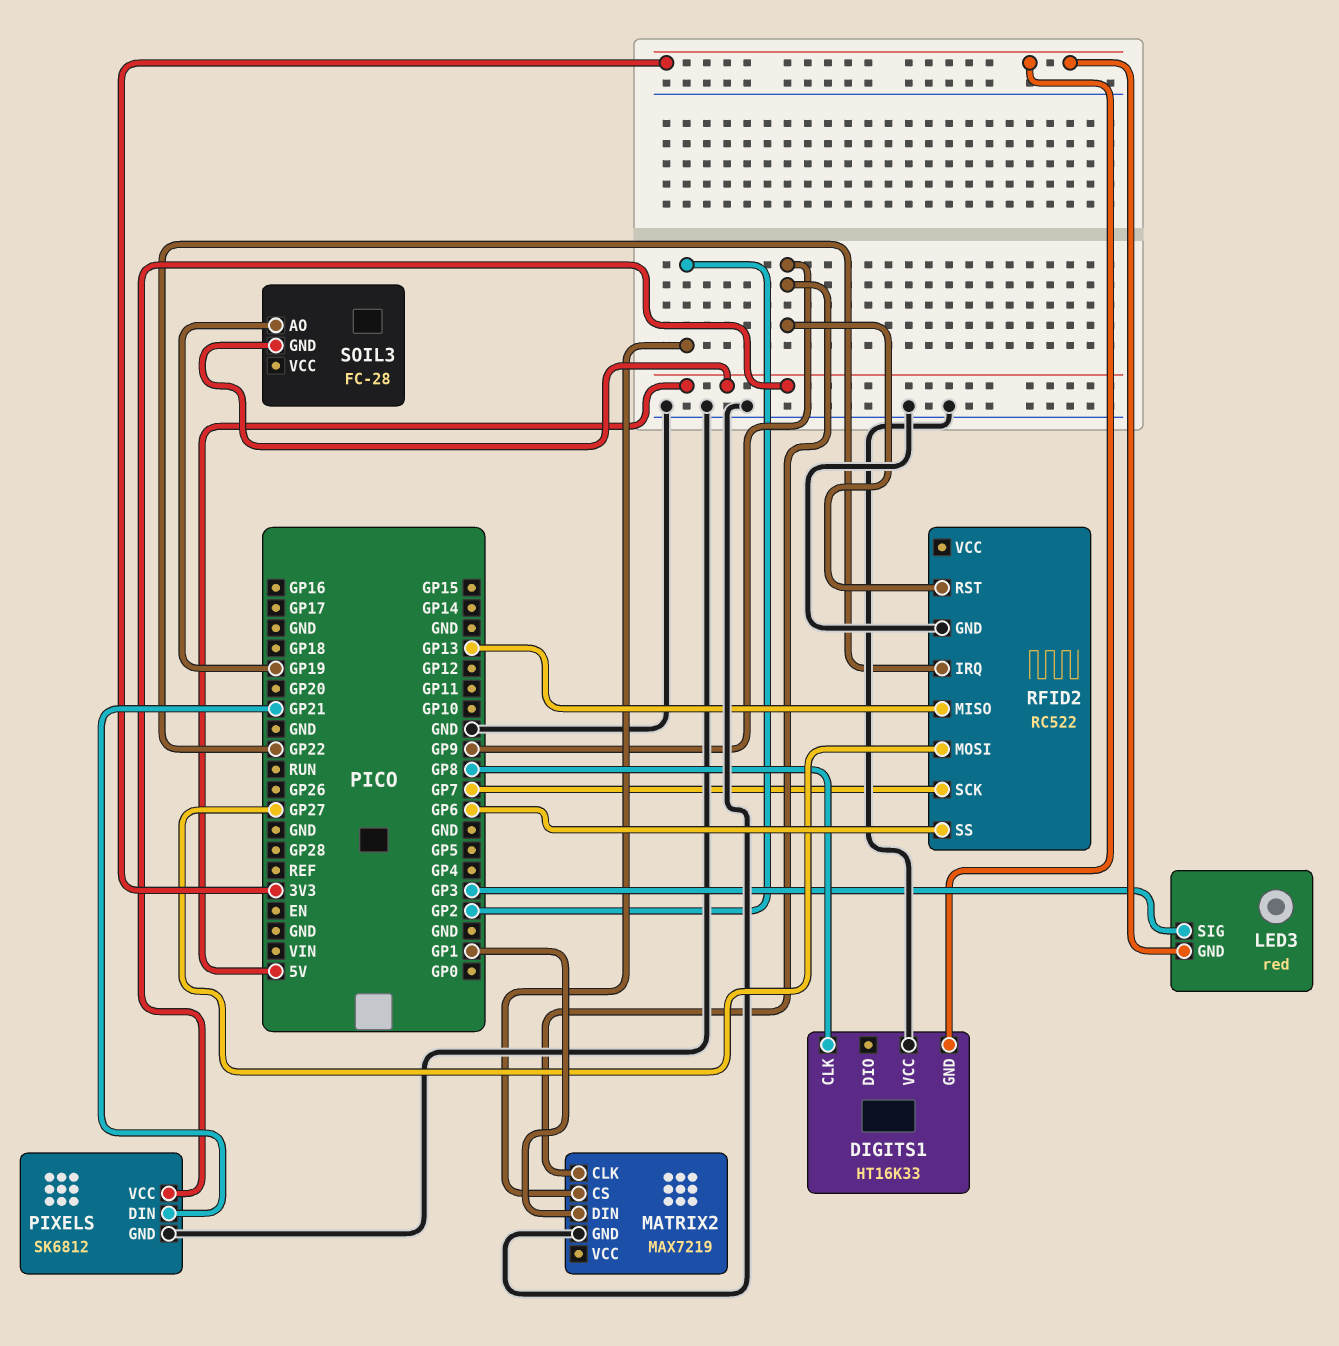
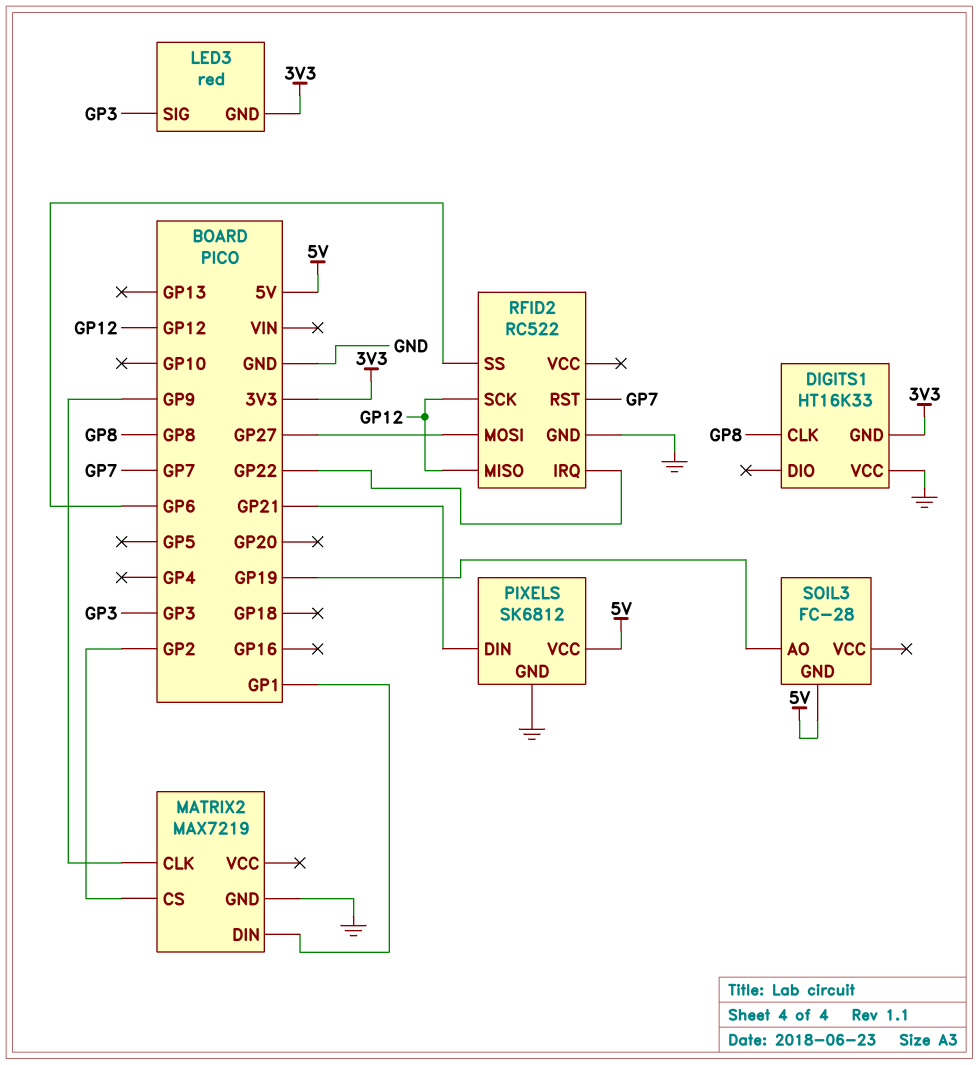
RFID2 pin MISO: GP13 -> GP12
RFID2 pin RST: GP9 -> GP7
RFID2 pin SCK: GP7 -> GP12

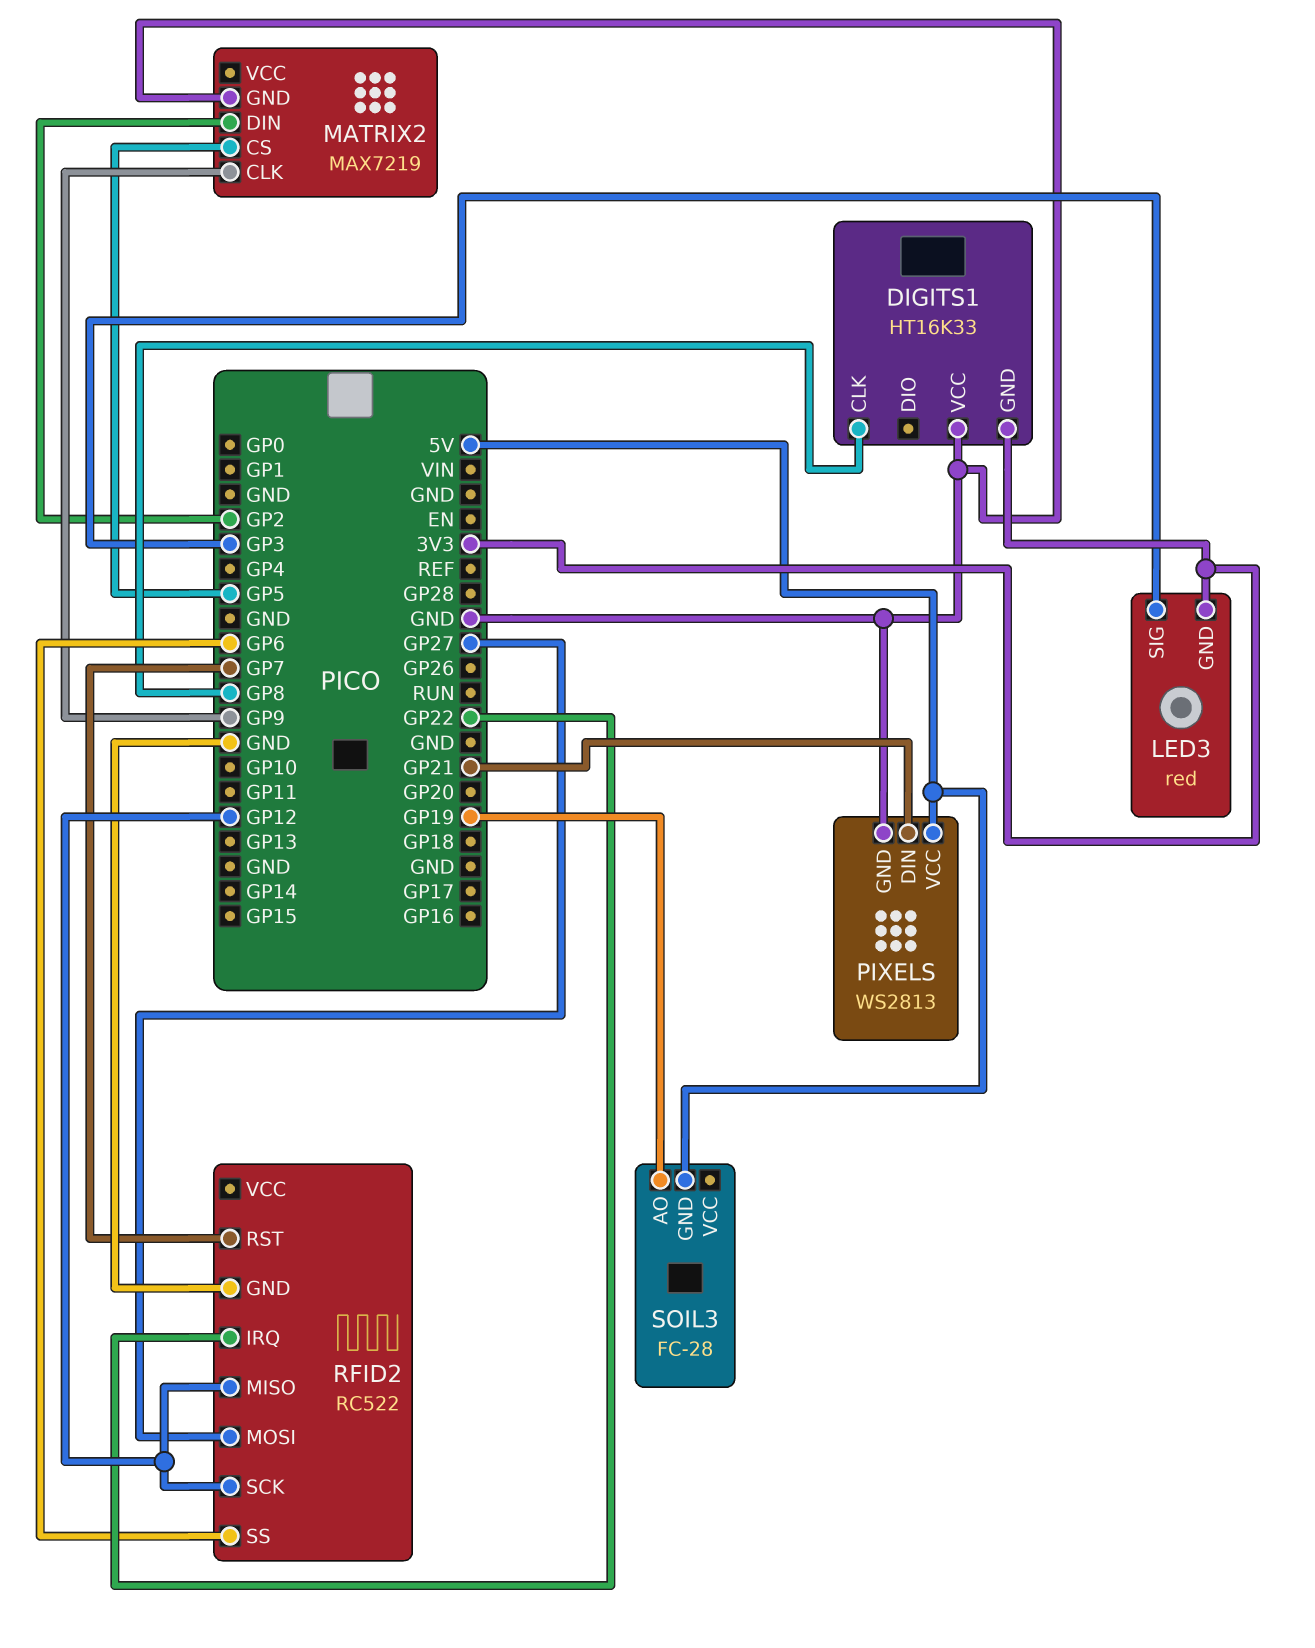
MATRIX2 pin CS: GP2 -> GP5
MATRIX2 pin DIN: GP1 -> GP2
PIXELS: SK6812 -> WS2813

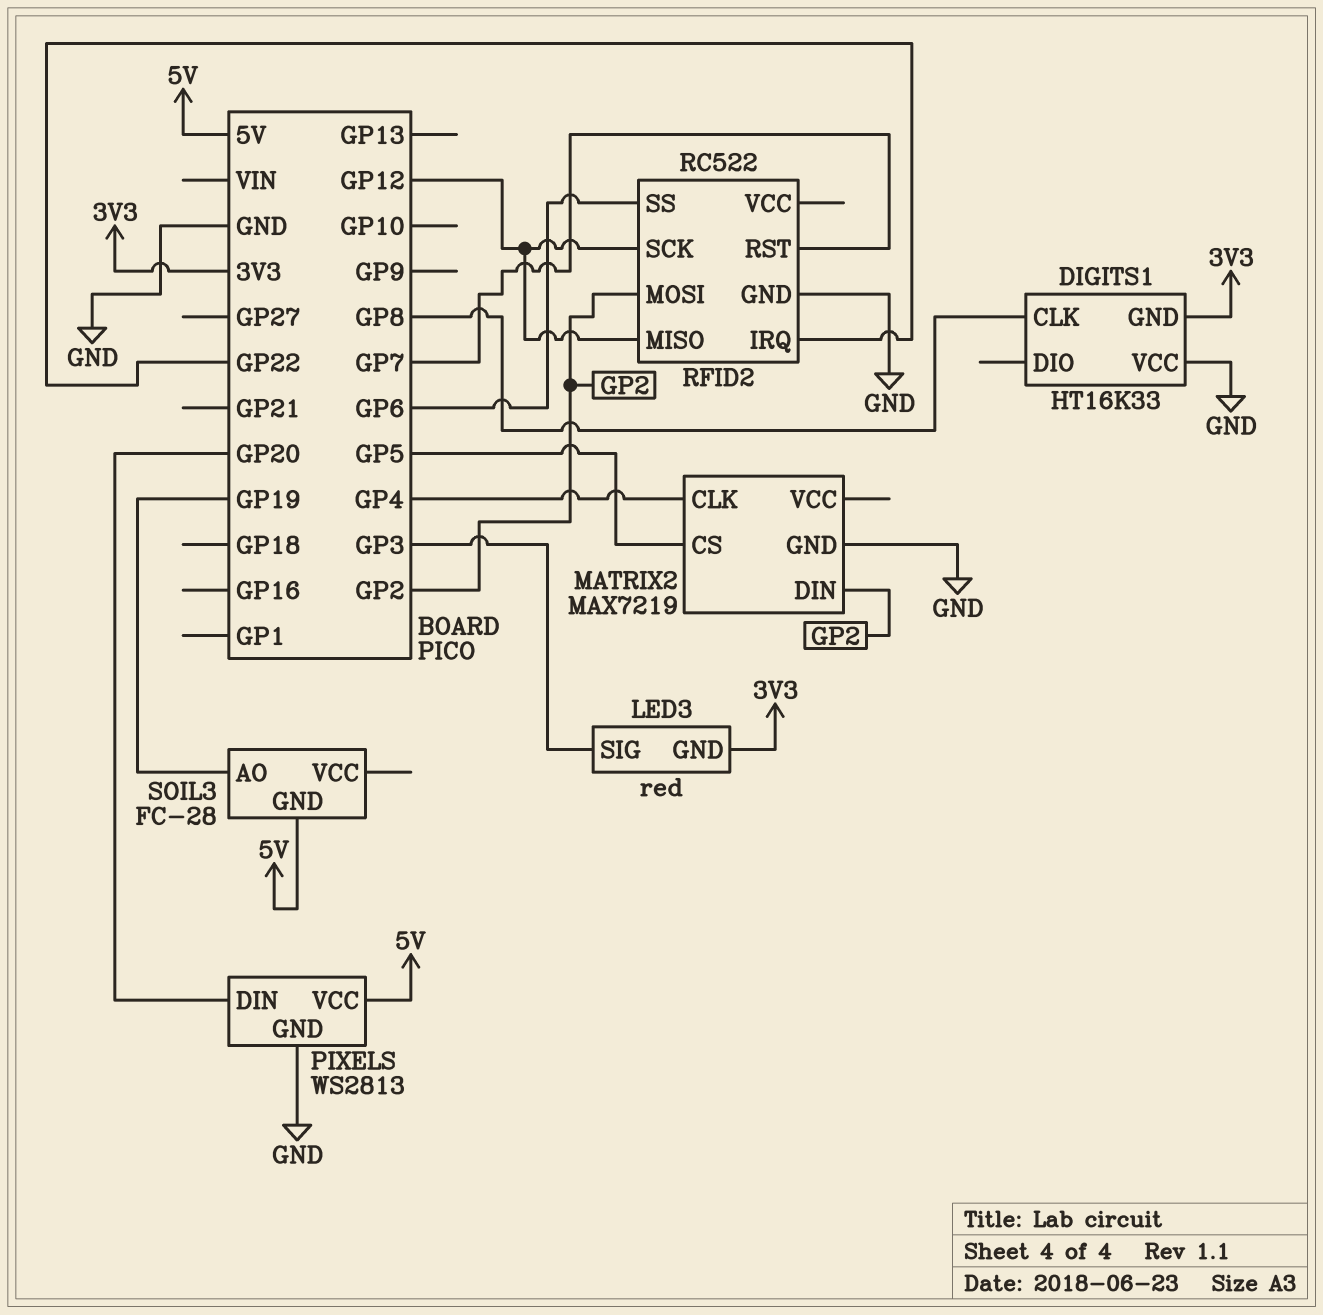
MATRIX2 pin CLK: GP9 -> GP4
PIXELS pin DIN: GP21 -> GP20
RFID2 pin MOSI: GP27 -> GP2

